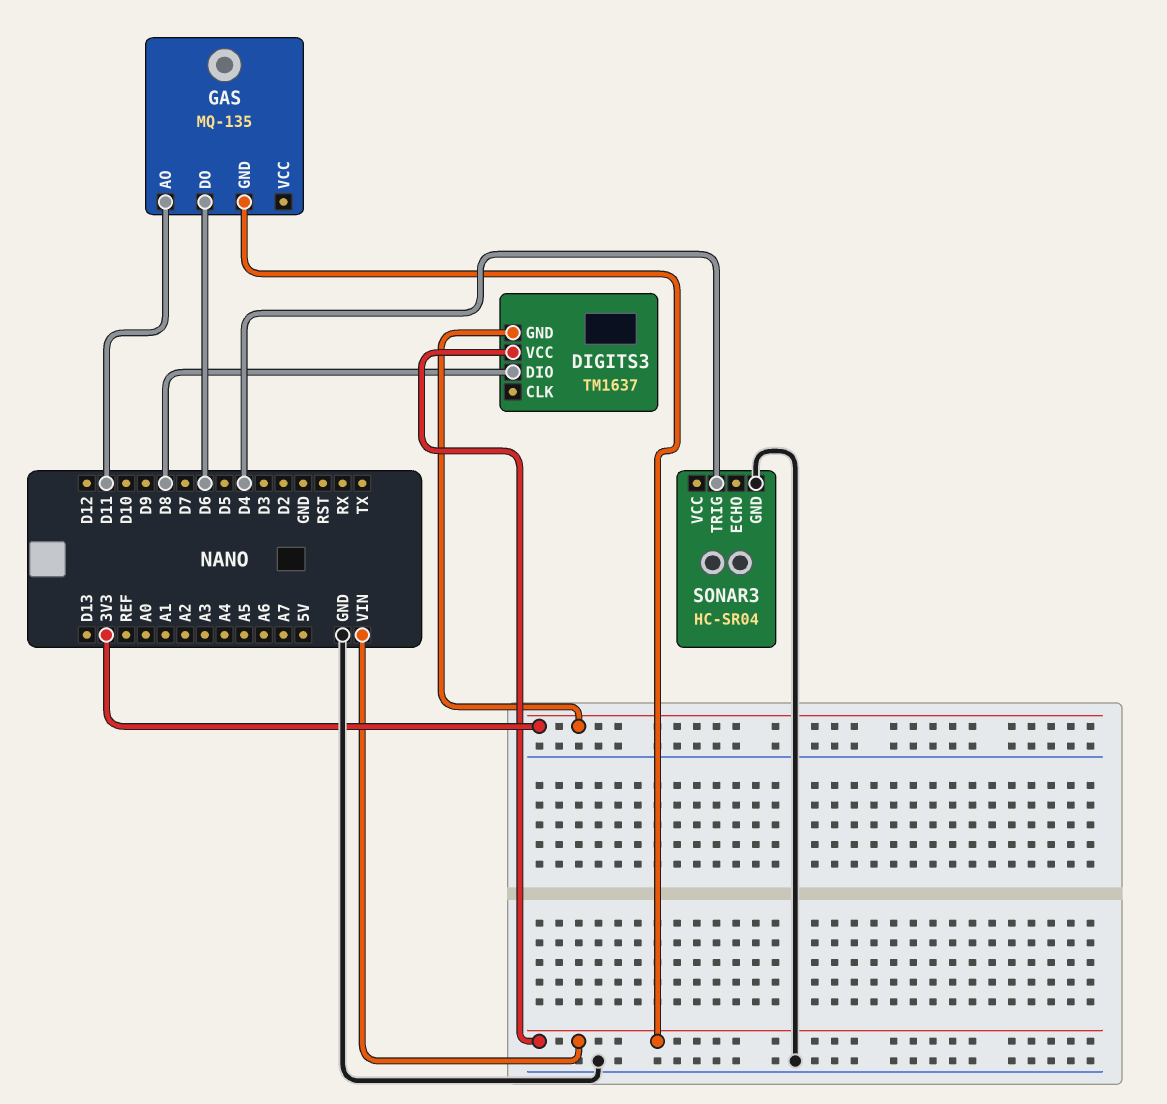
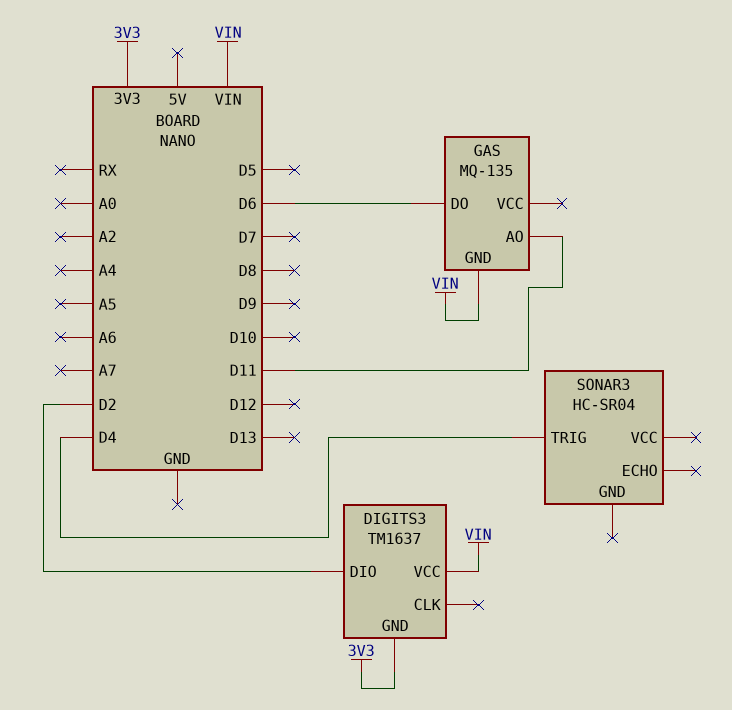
DIGITS3 pin DIO: D8 -> D2
SONAR3 pin GND: GND -> none

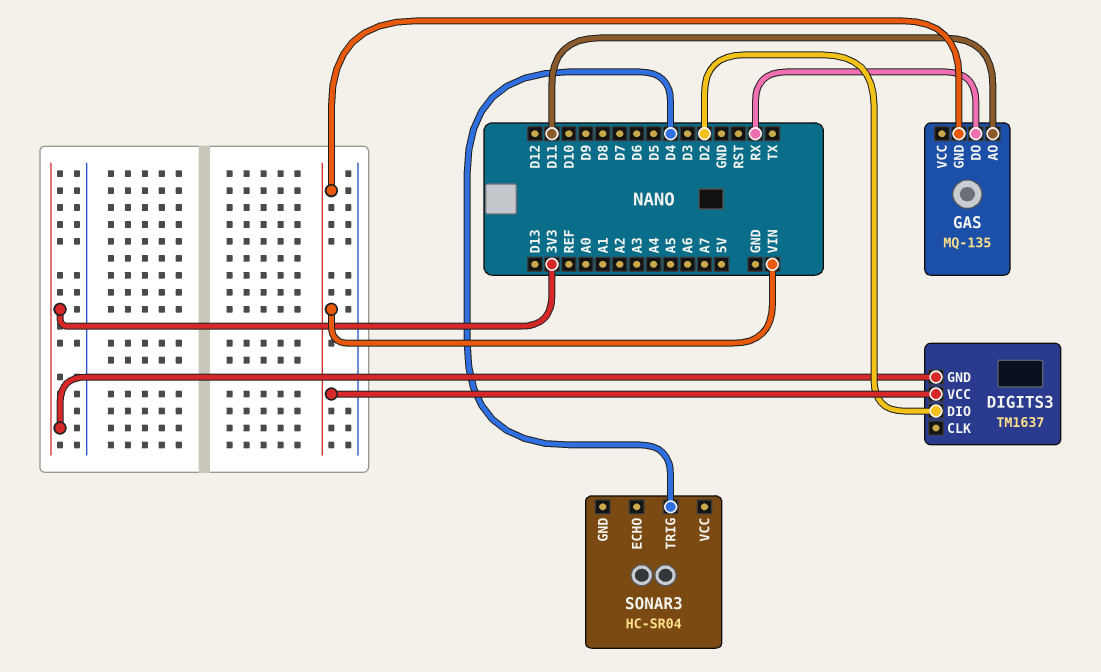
GAS pin DO: D6 -> RX

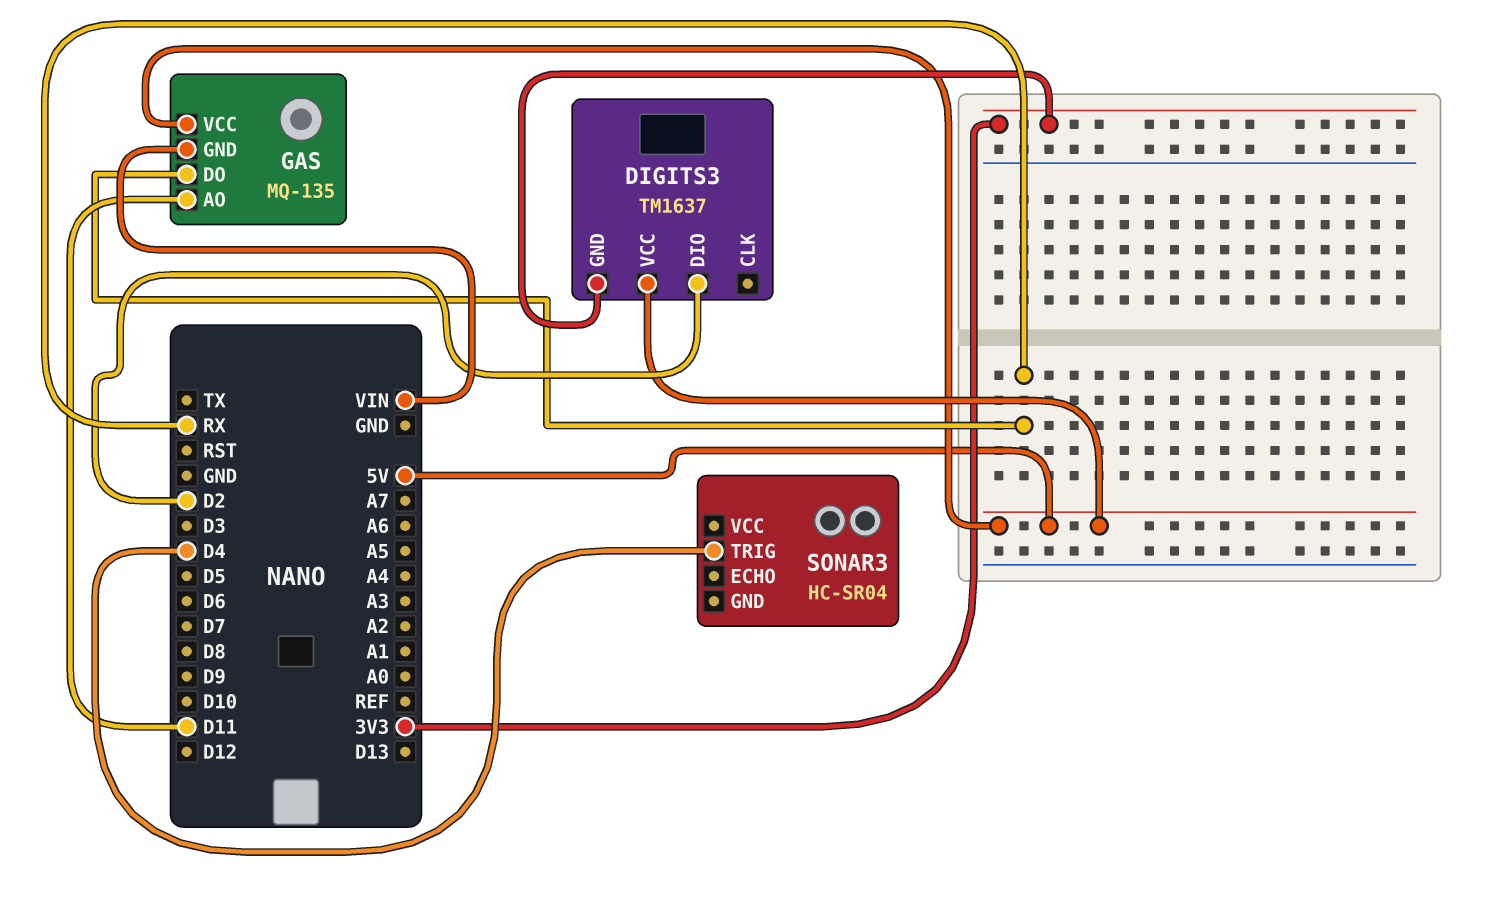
DIGITS3 pin VCC: VIN -> 5V
GAS pin VCC: none -> 5V

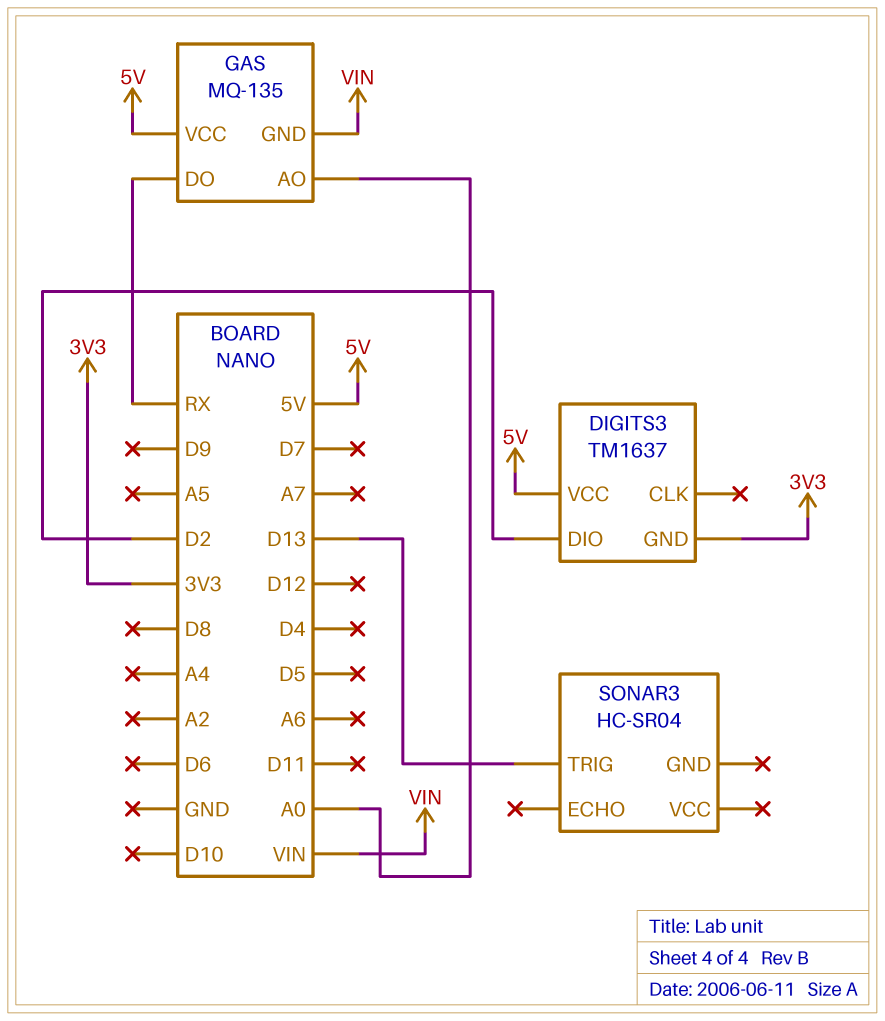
GAS pin AO: D11 -> A0
SONAR3 pin TRIG: D4 -> D13

